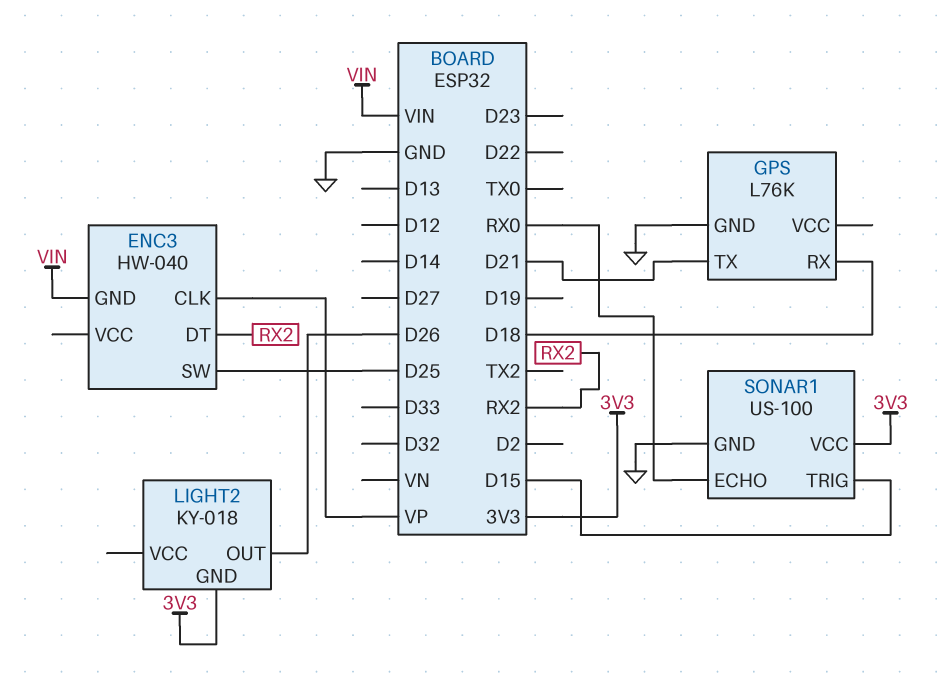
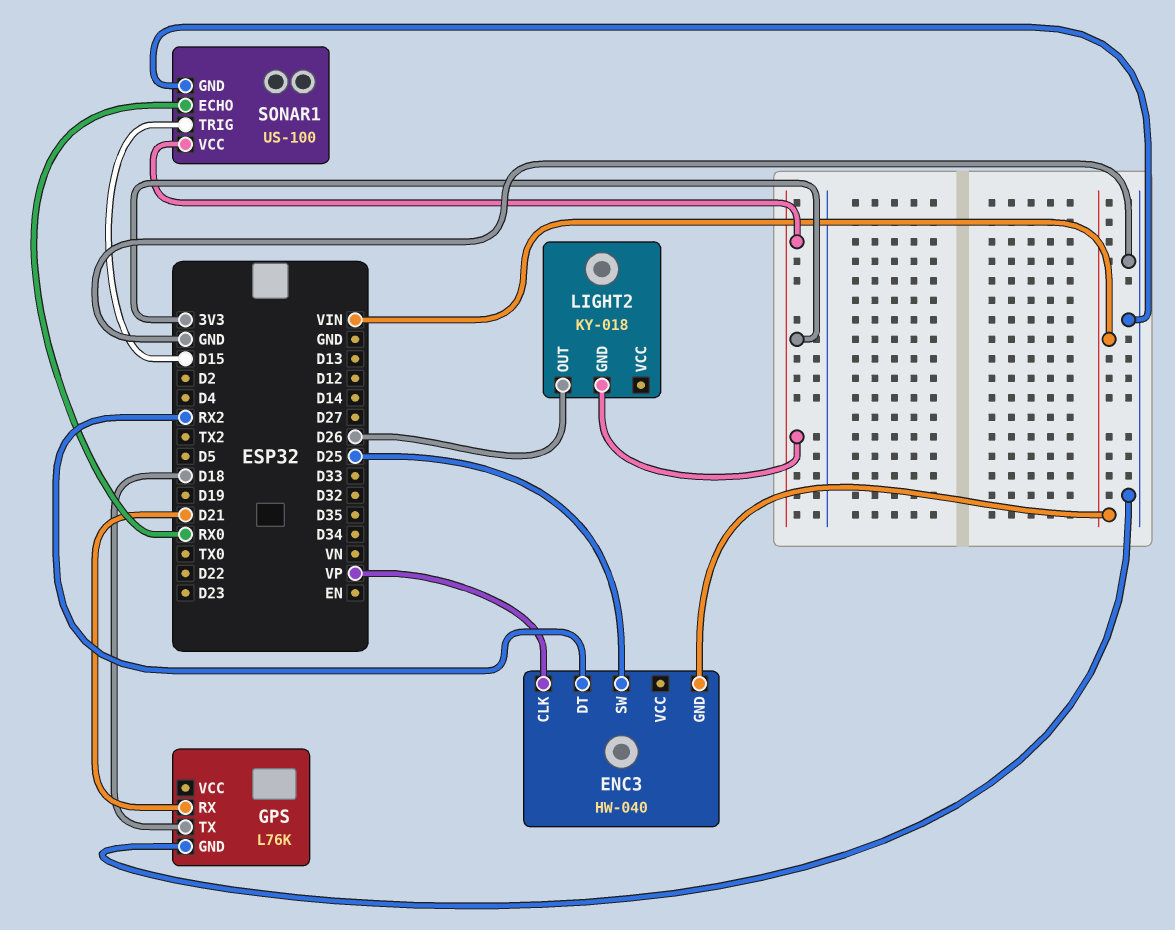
GPS pin RX: D18 -> D21
GPS pin TX: D21 -> D18

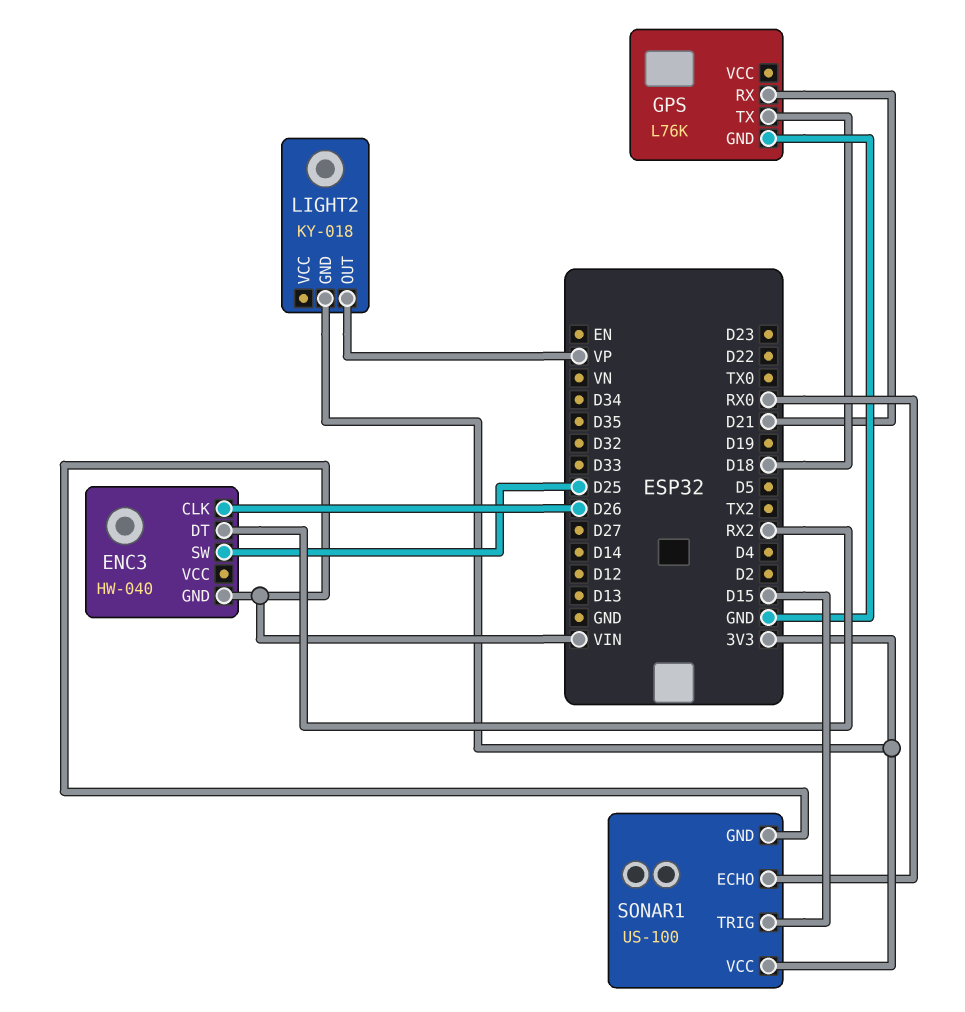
ENC3 pin CLK: VP -> D26
LIGHT2 pin OUT: D26 -> VP
SONAR1 pin GND: GND -> VIN

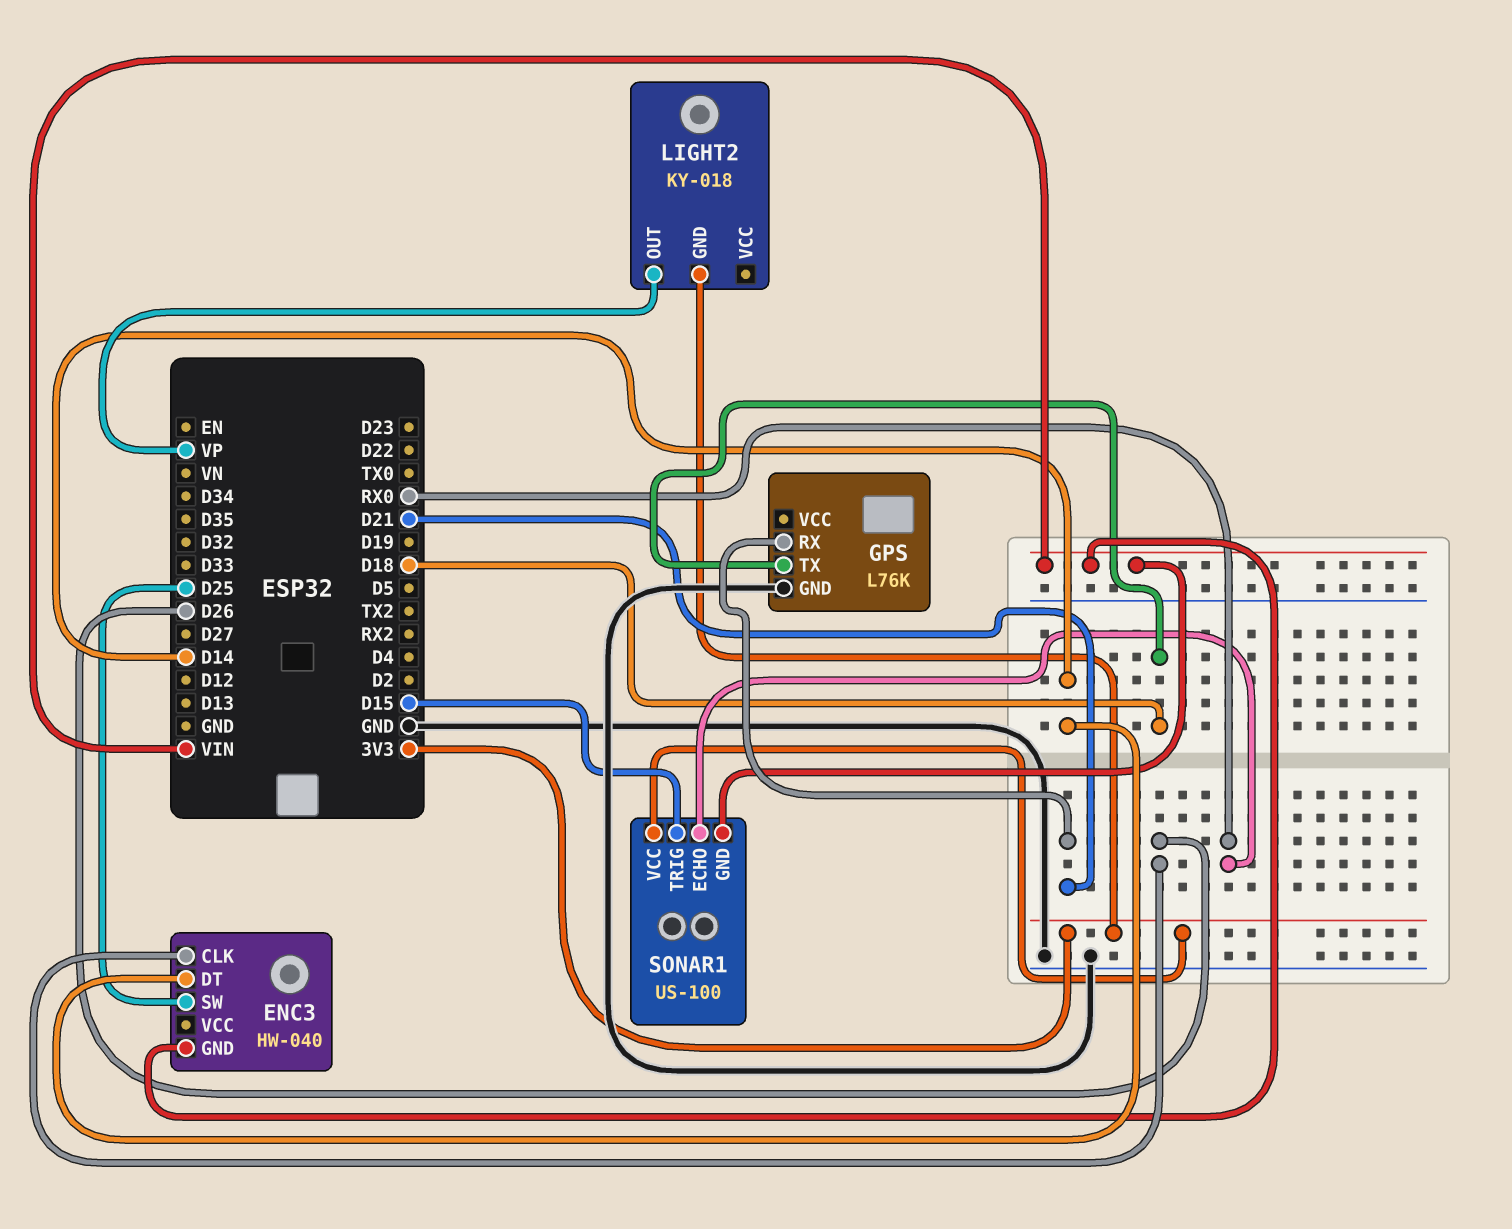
ENC3 pin DT: RX2 -> D14

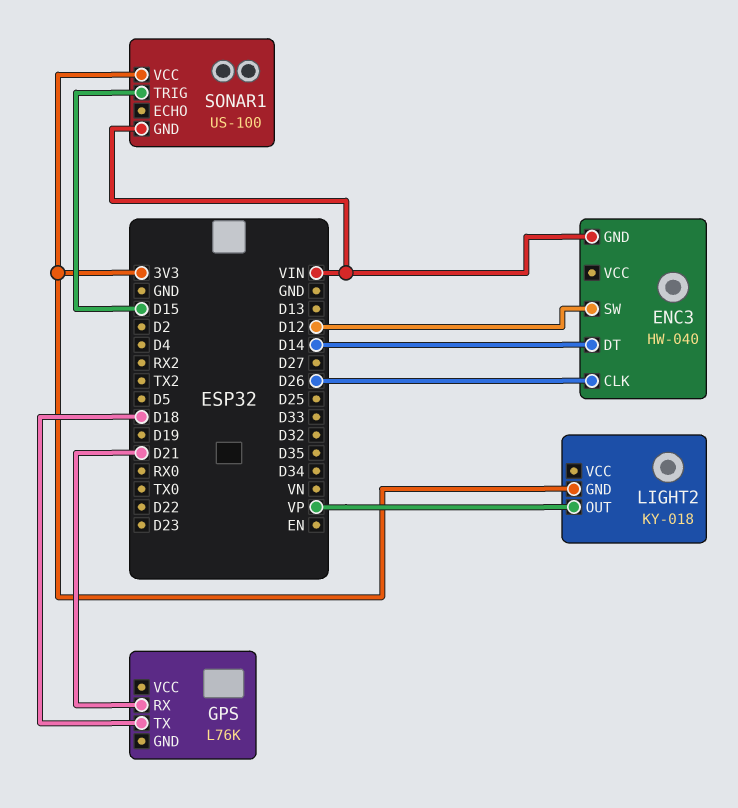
ENC3 pin SW: D25 -> D12
GPS pin GND: GND -> none
SONAR1 pin ECHO: RX0 -> none

